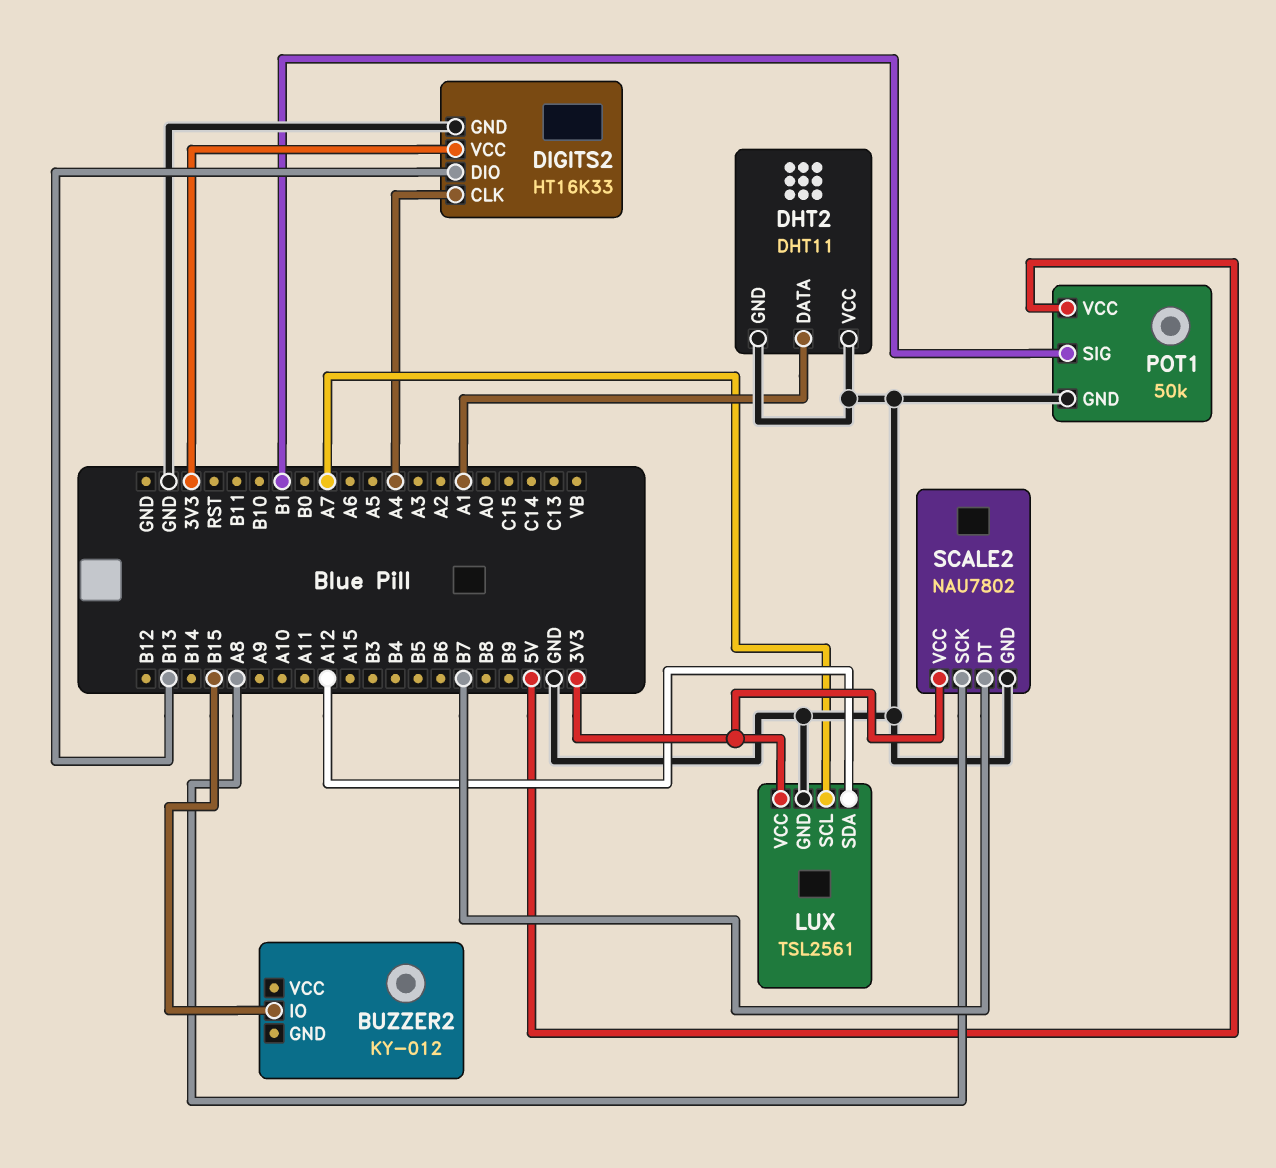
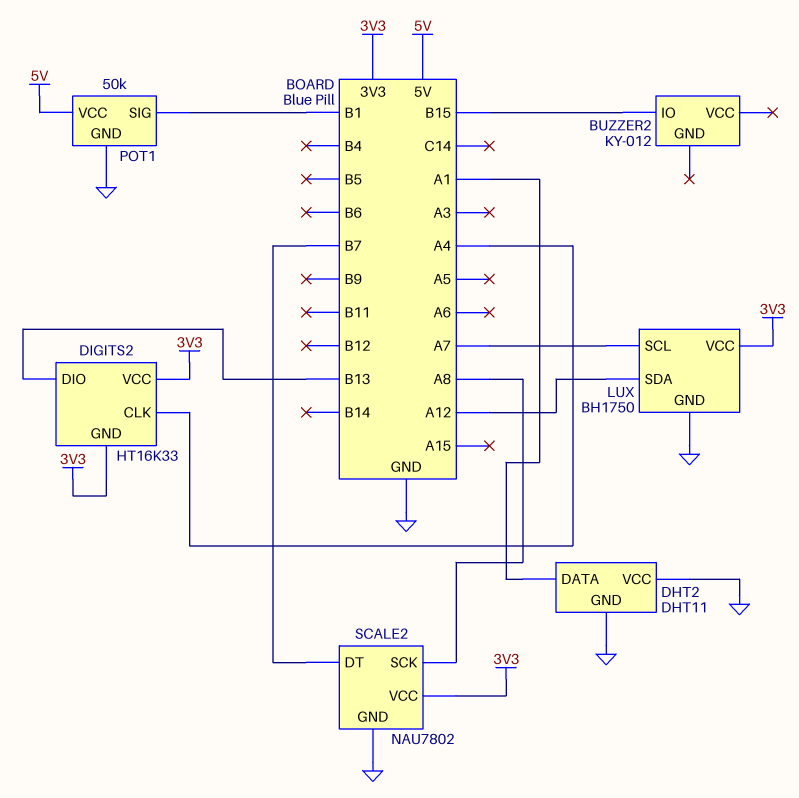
DIGITS2 pin GND: GND -> 3V3
LUX: TSL2561 -> BH1750

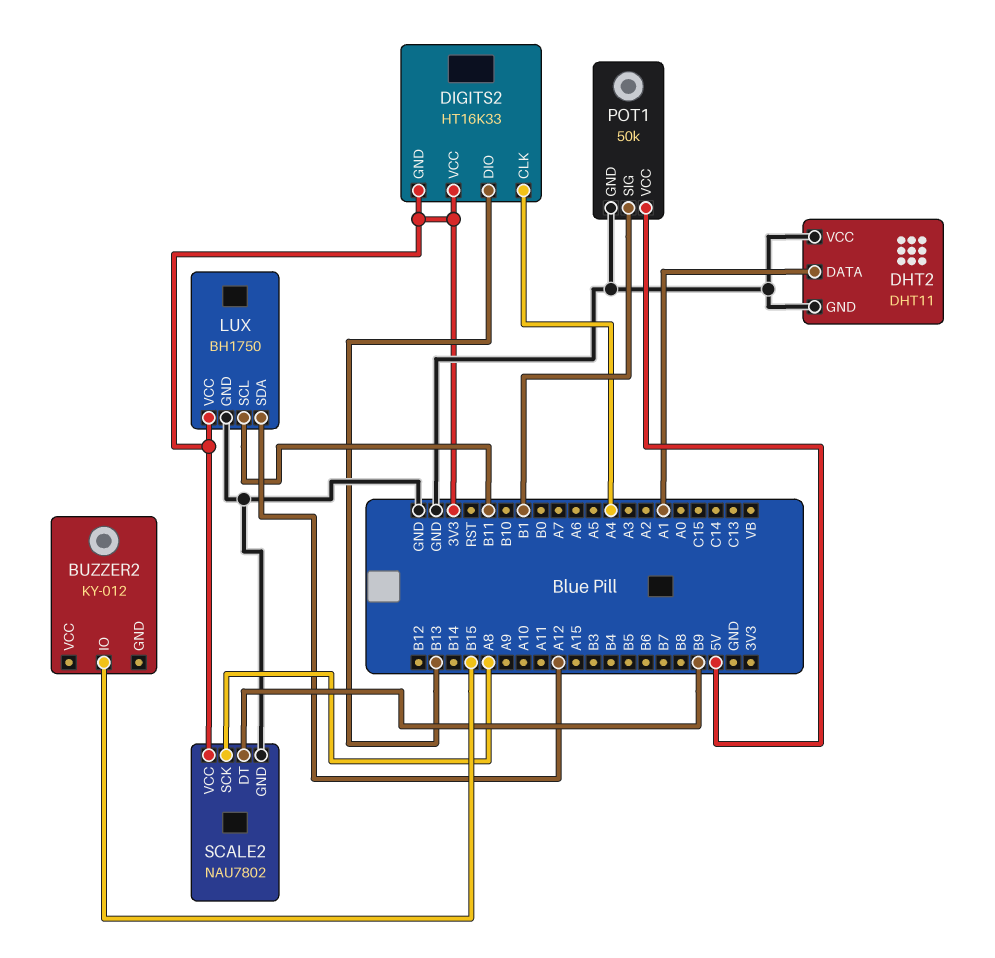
LUX pin SCL: A7 -> B11
SCALE2 pin DT: B7 -> B9

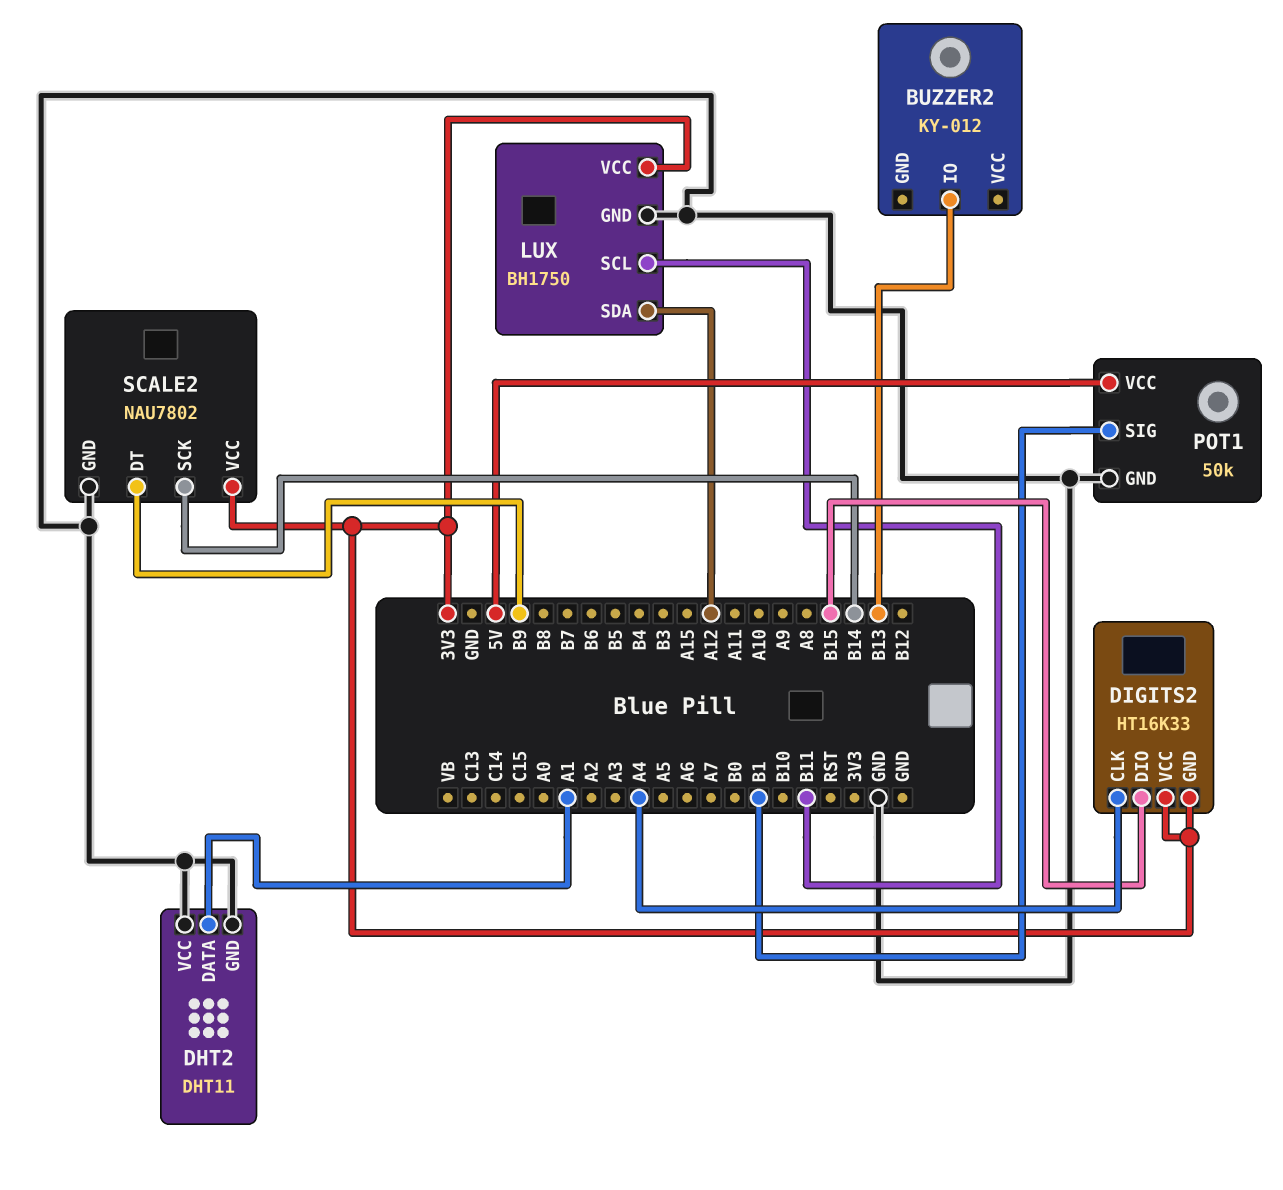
BUZZER2 pin IO: B15 -> B13
DIGITS2 pin DIO: B13 -> B15
SCALE2 pin SCK: A8 -> B14

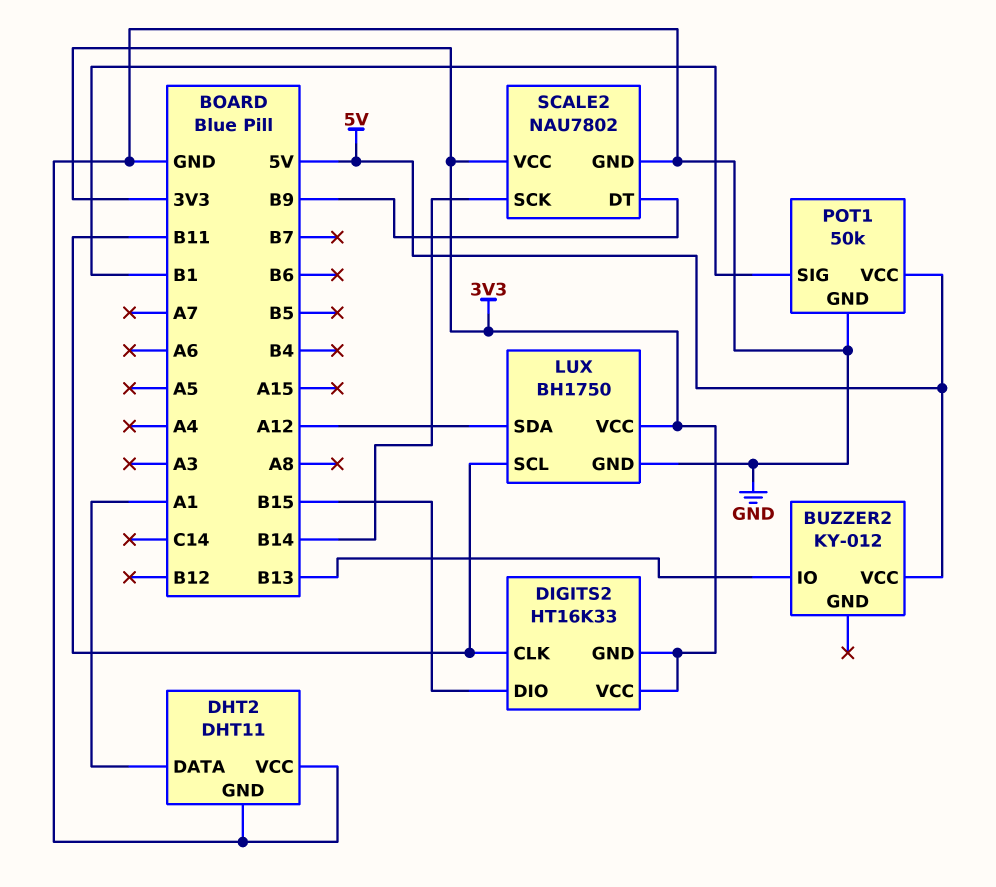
BUZZER2 pin VCC: none -> 5V
DIGITS2 pin CLK: A4 -> B11

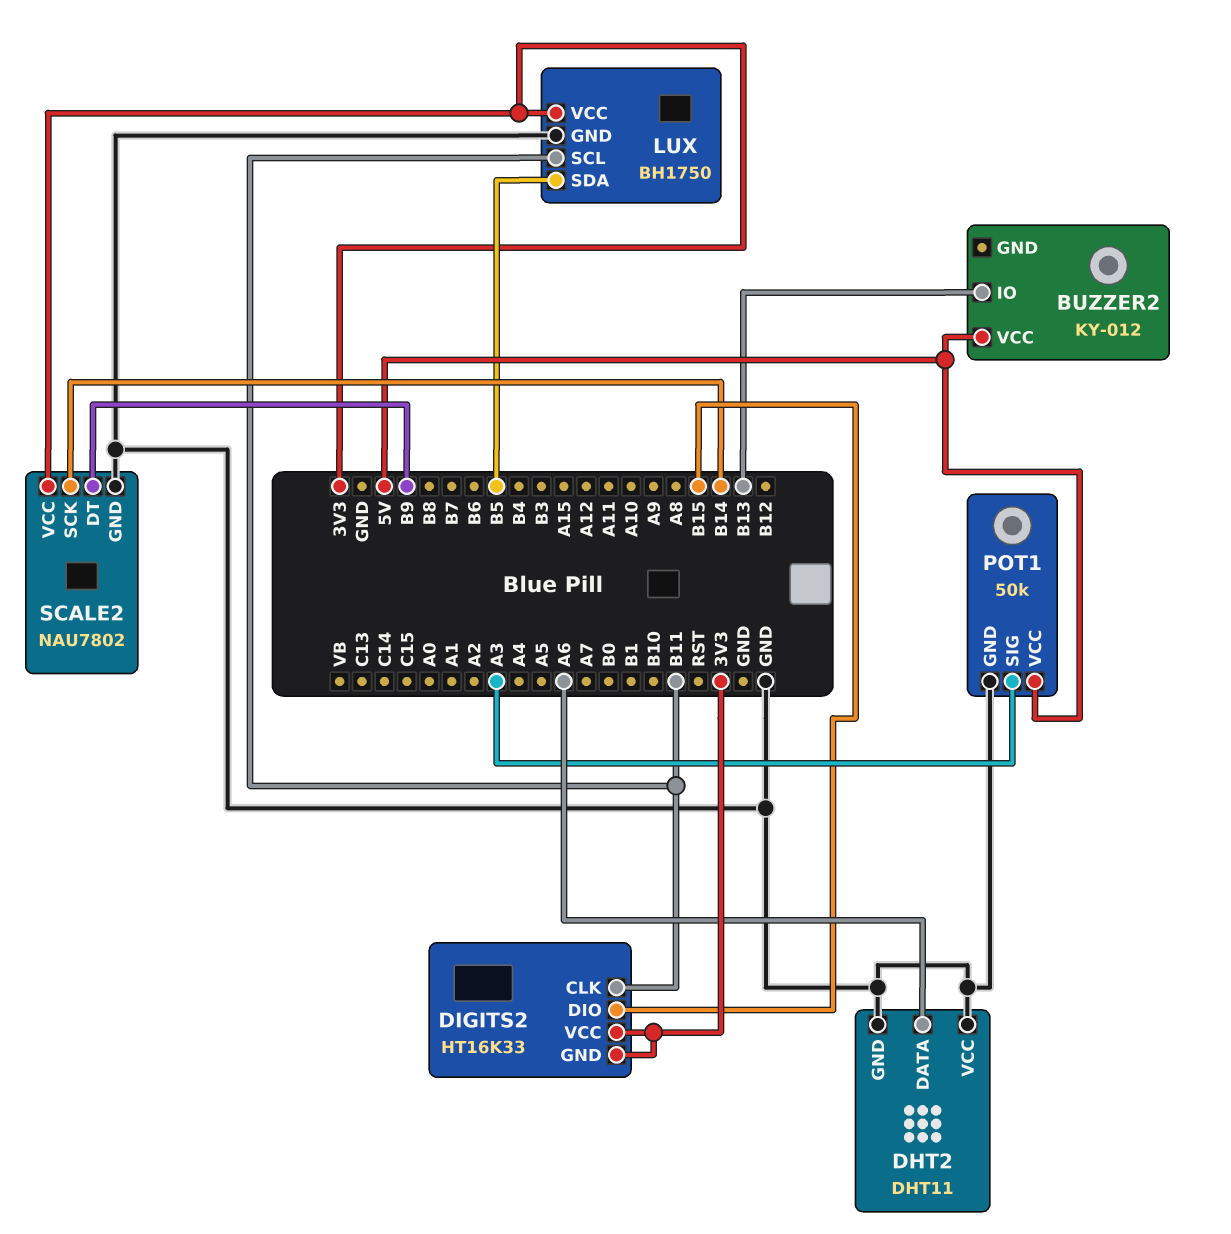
DHT2 pin DATA: A1 -> A6
LUX pin SDA: A12 -> B5
POT1 pin SIG: B1 -> A3

